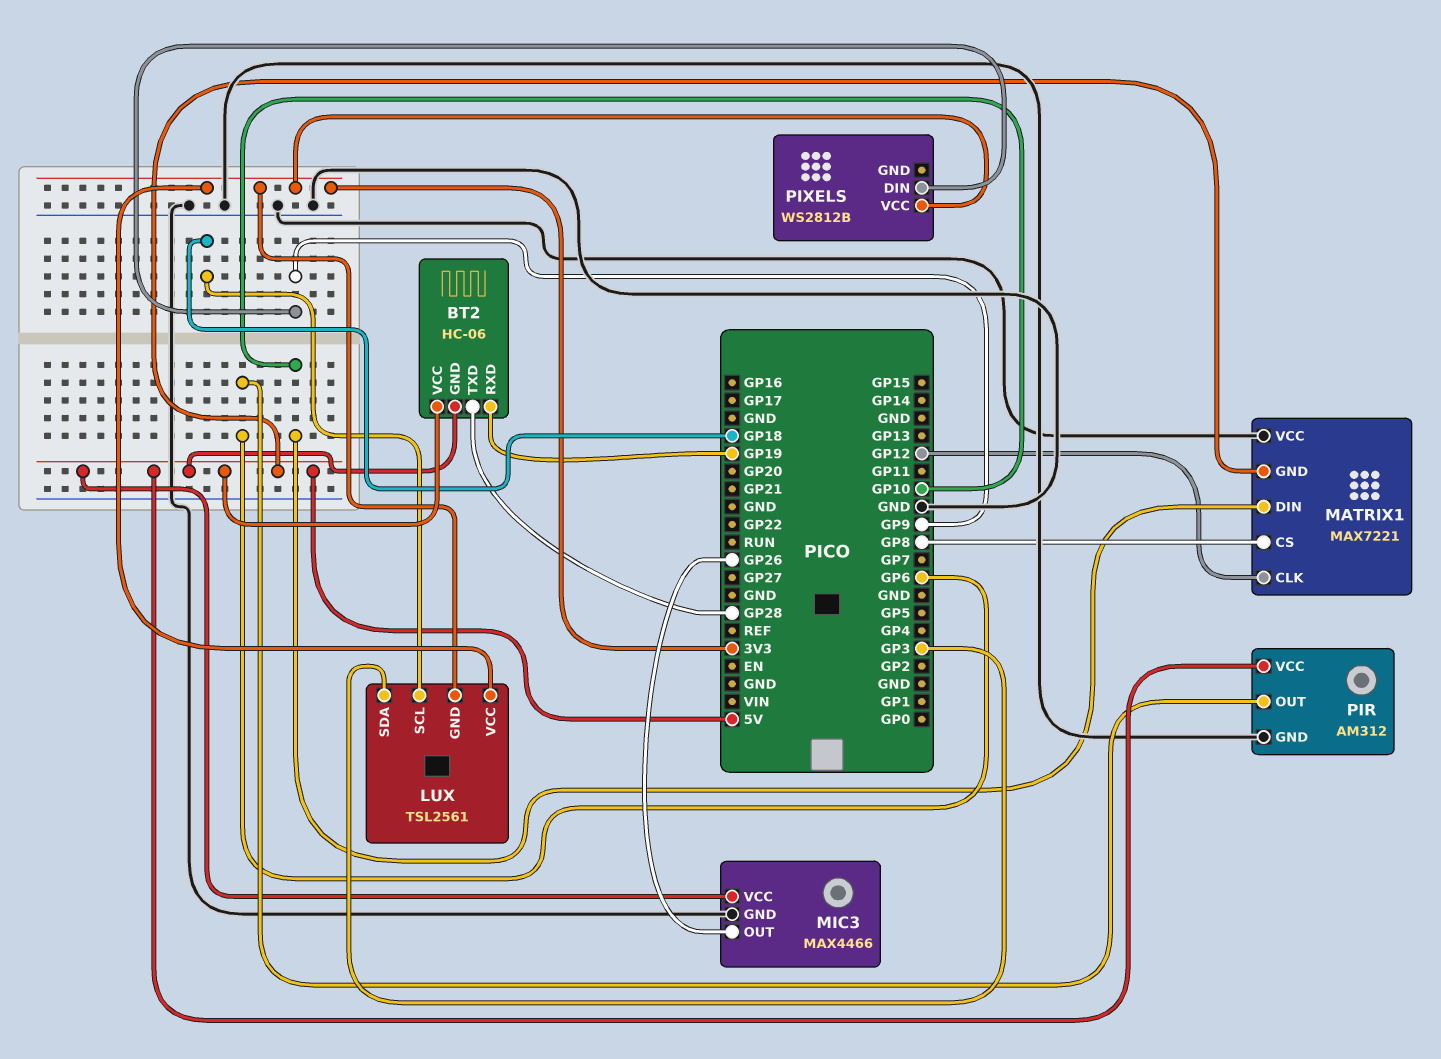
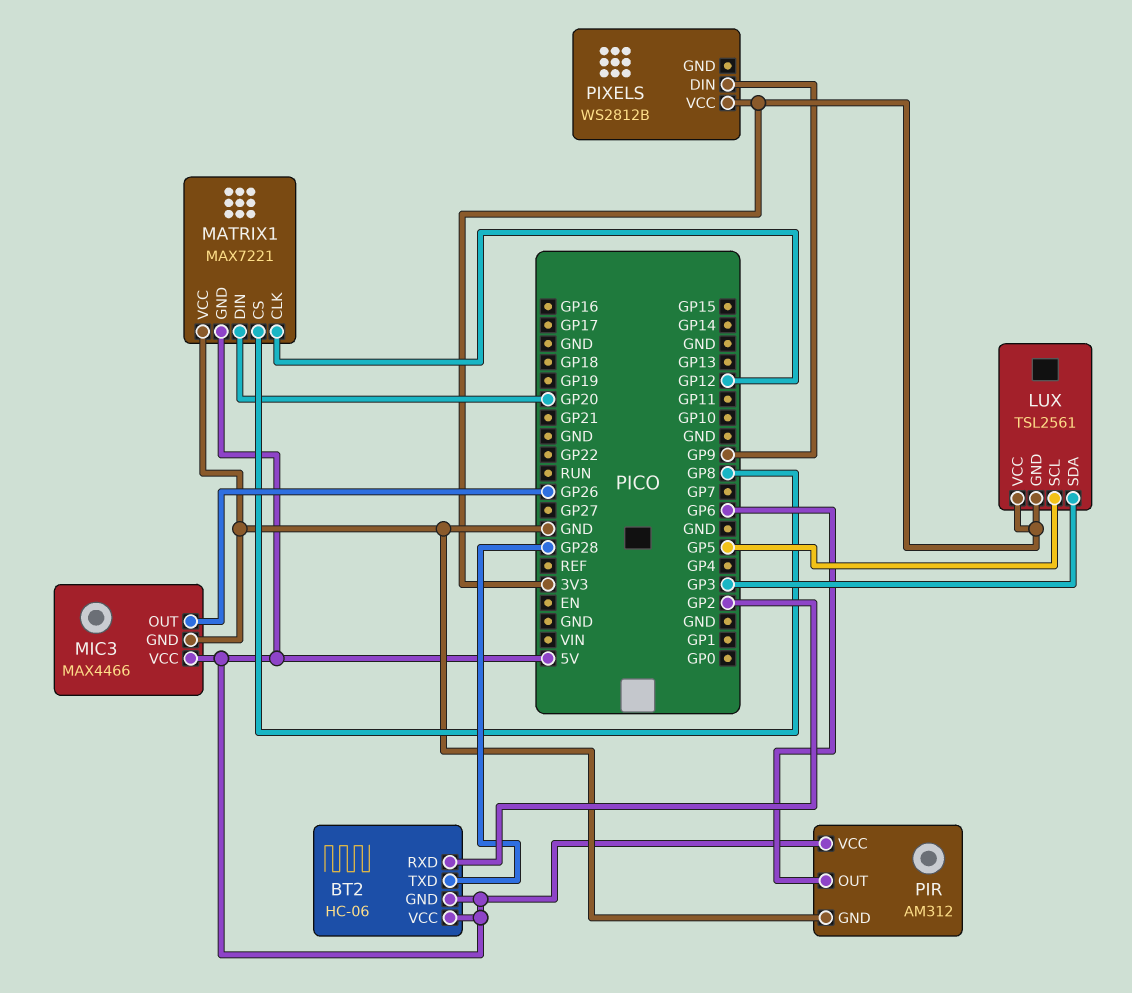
BT2 pin RXD: GP19 -> GP2
LUX pin SCL: GP18 -> GP5
MATRIX1 pin DIN: GP10 -> GP20

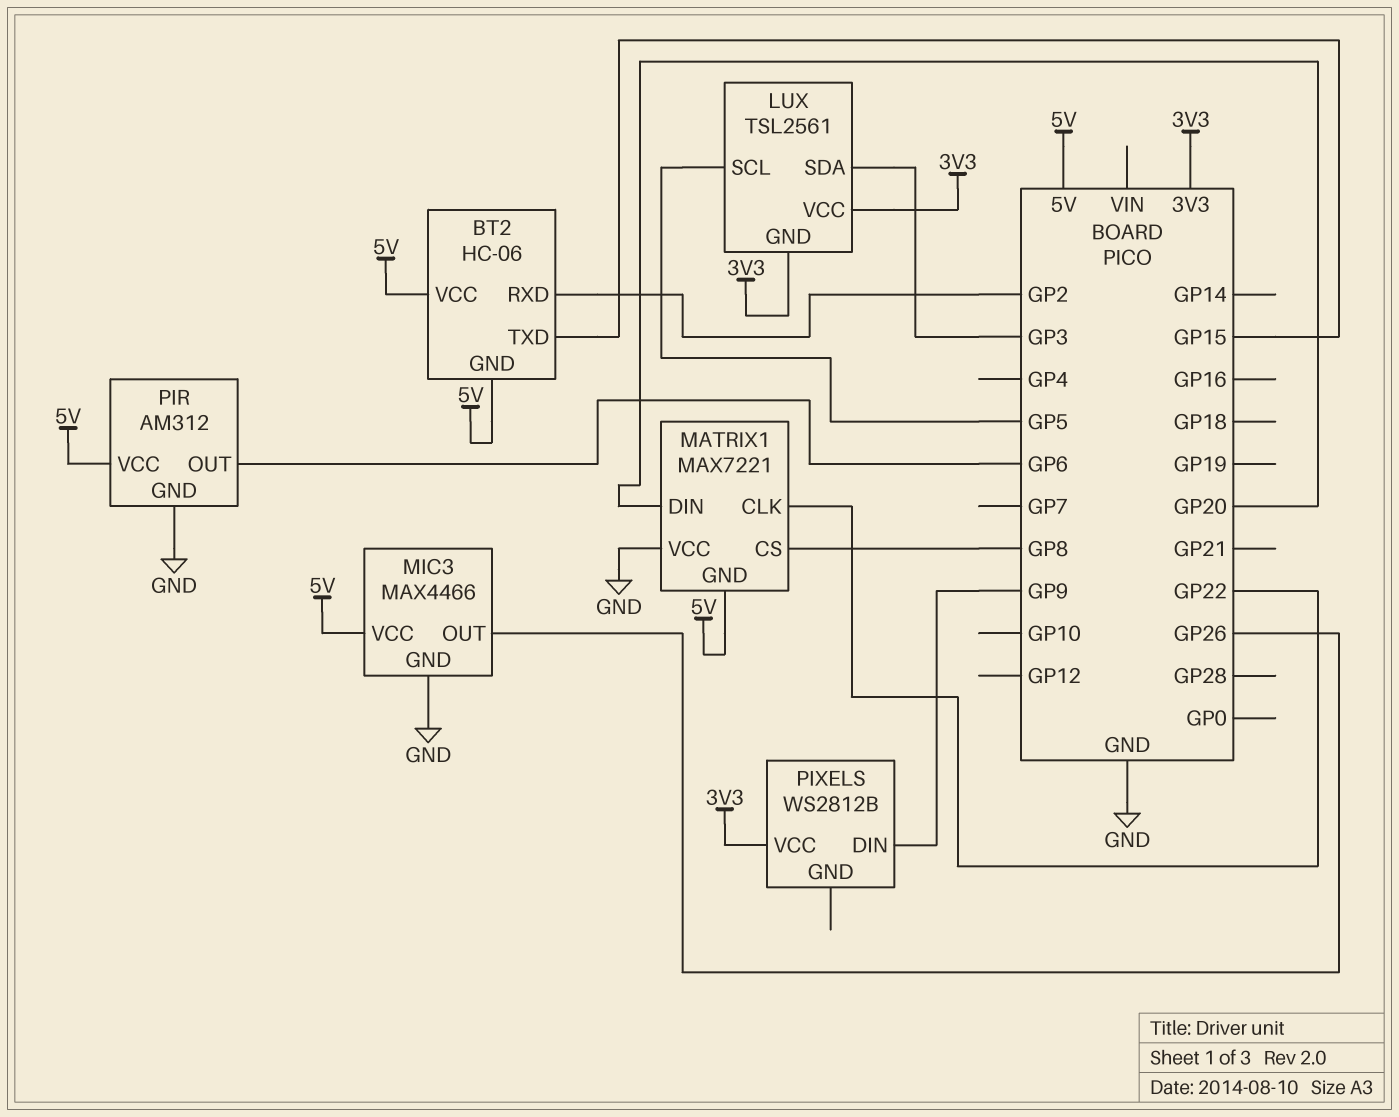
BT2 pin TXD: GP28 -> GP15
MATRIX1 pin CLK: GP12 -> GP22

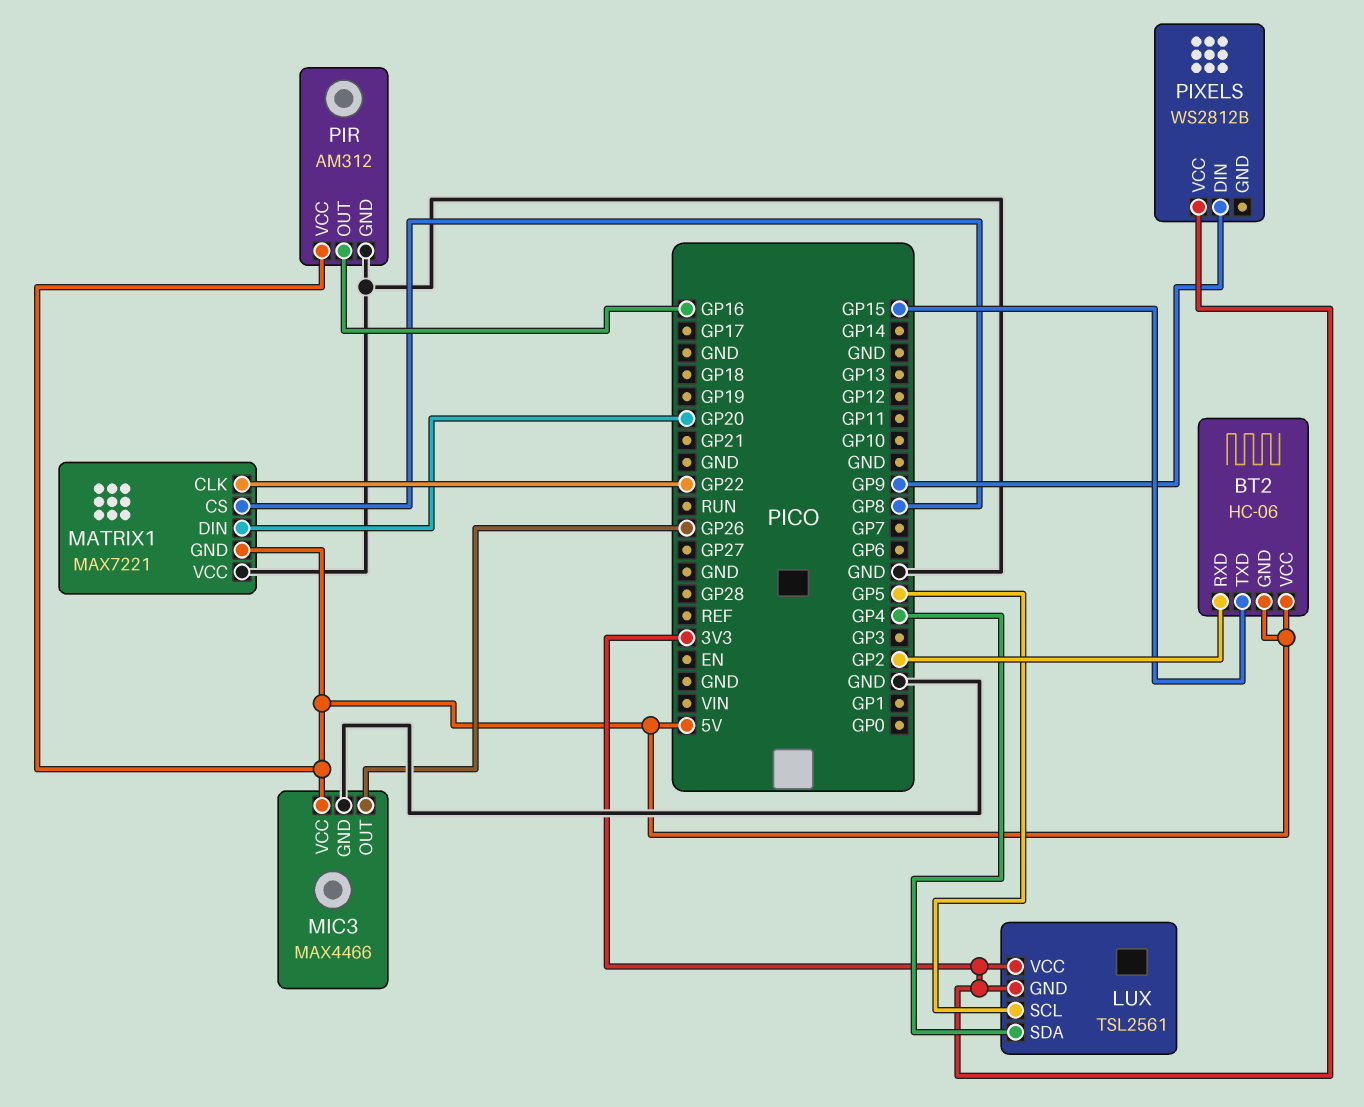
LUX pin SDA: GP3 -> GP4
PIR pin OUT: GP6 -> GP16

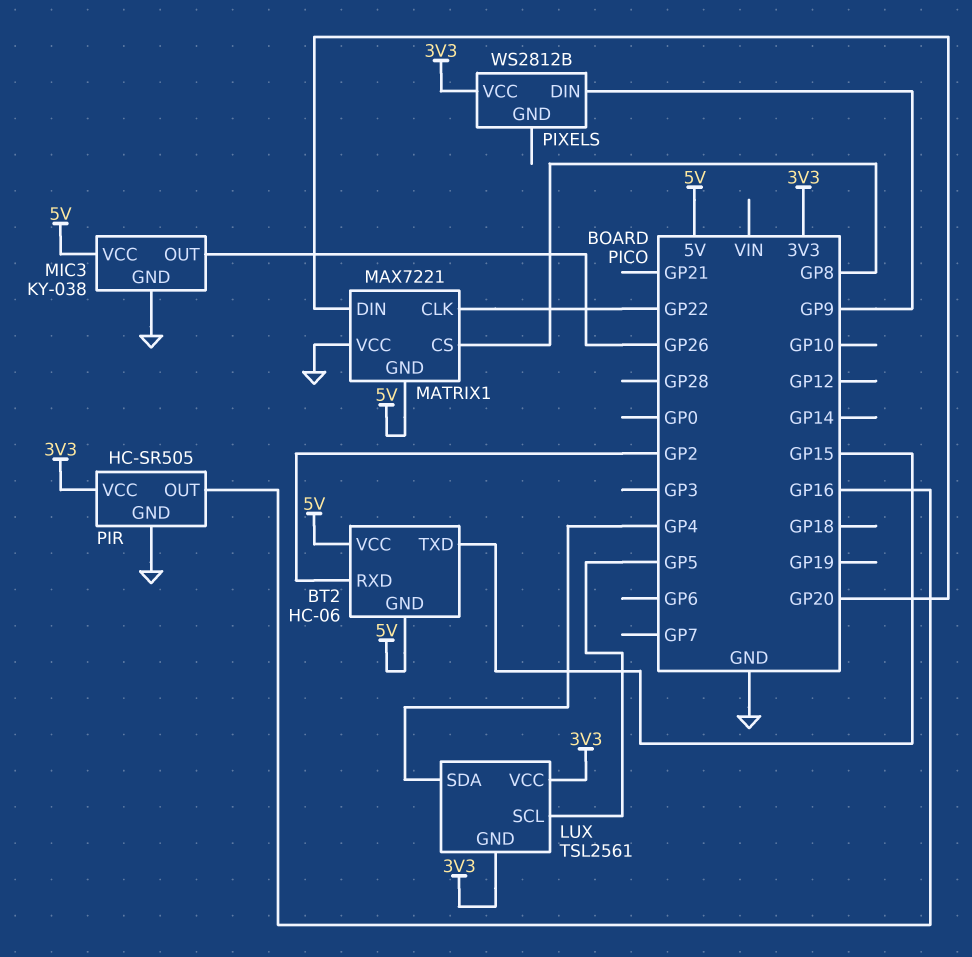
MIC3: MAX4466 -> KY-038
PIR: AM312 -> HC-SR505
PIR pin VCC: 5V -> 3V3

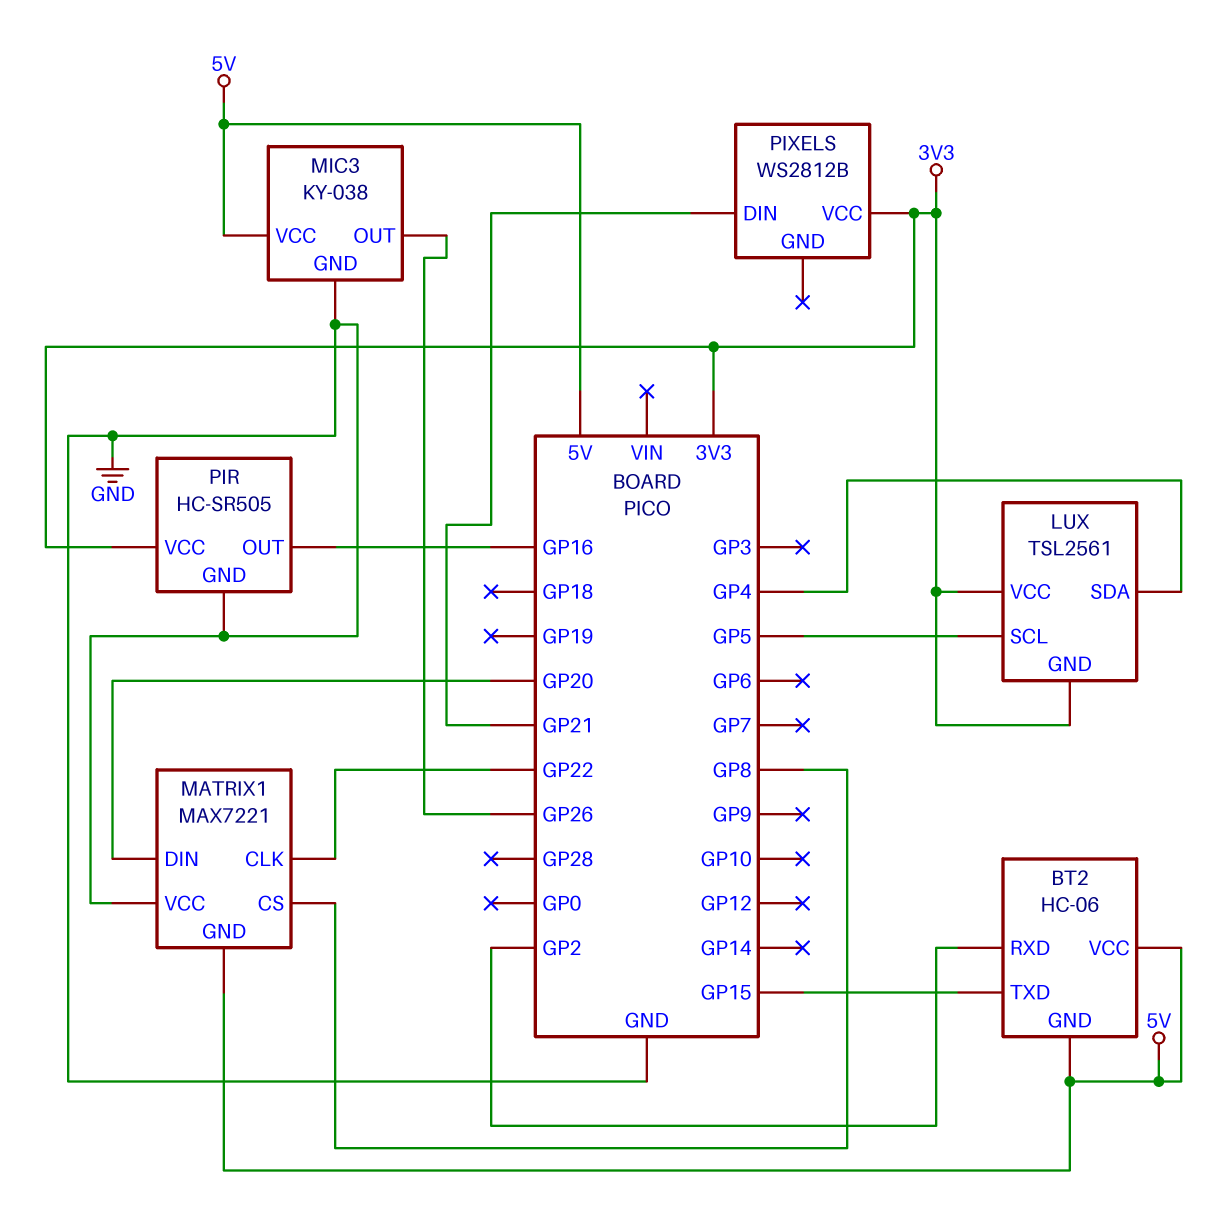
PIXELS pin DIN: GP9 -> GP21

